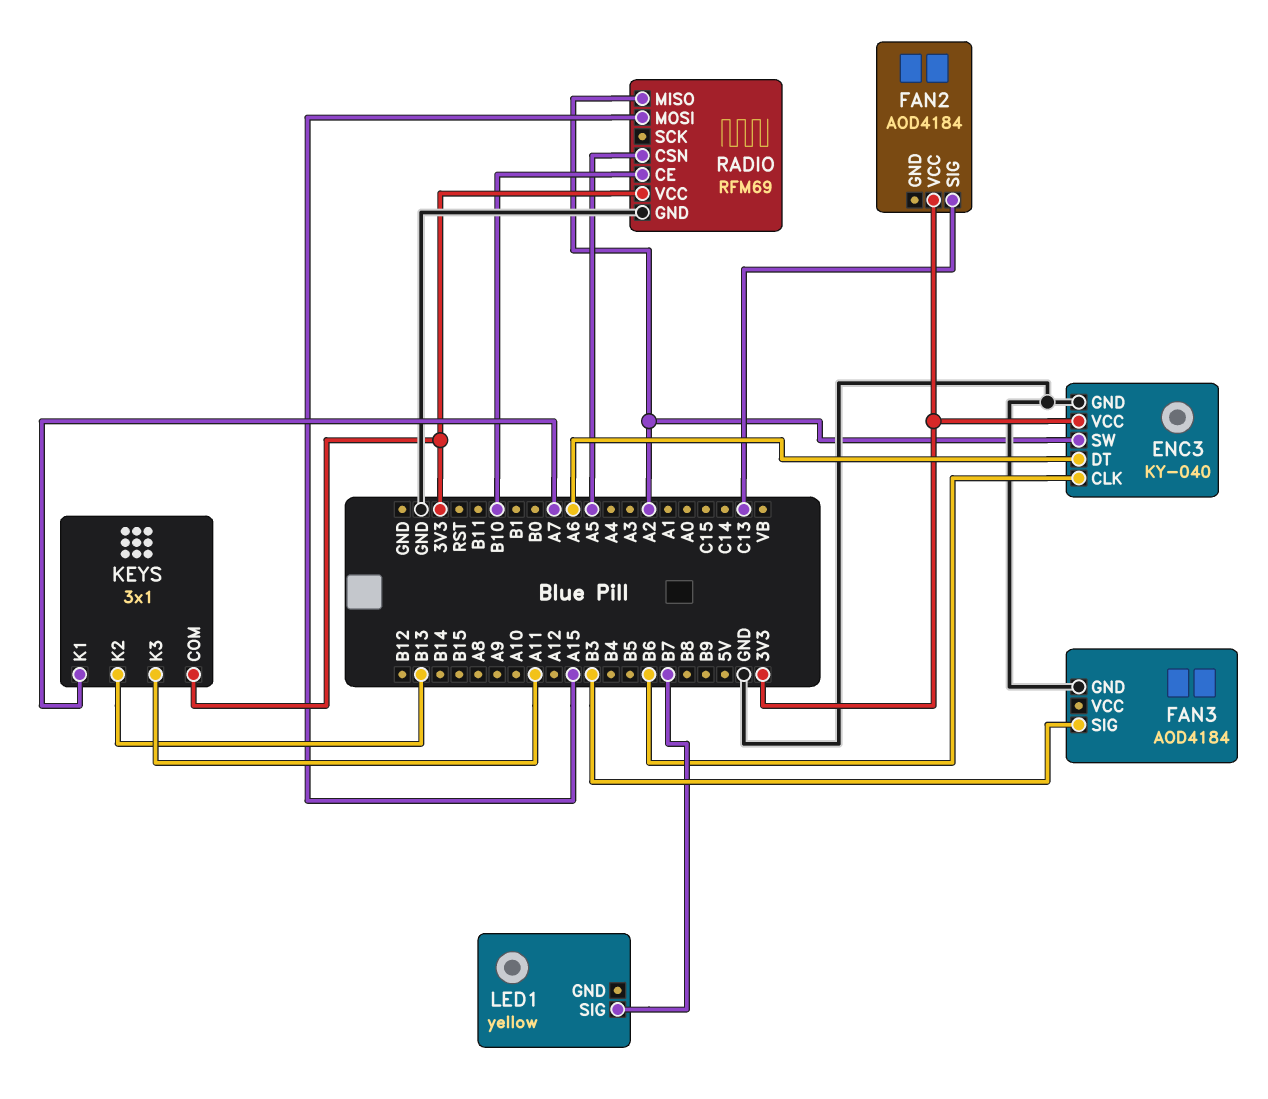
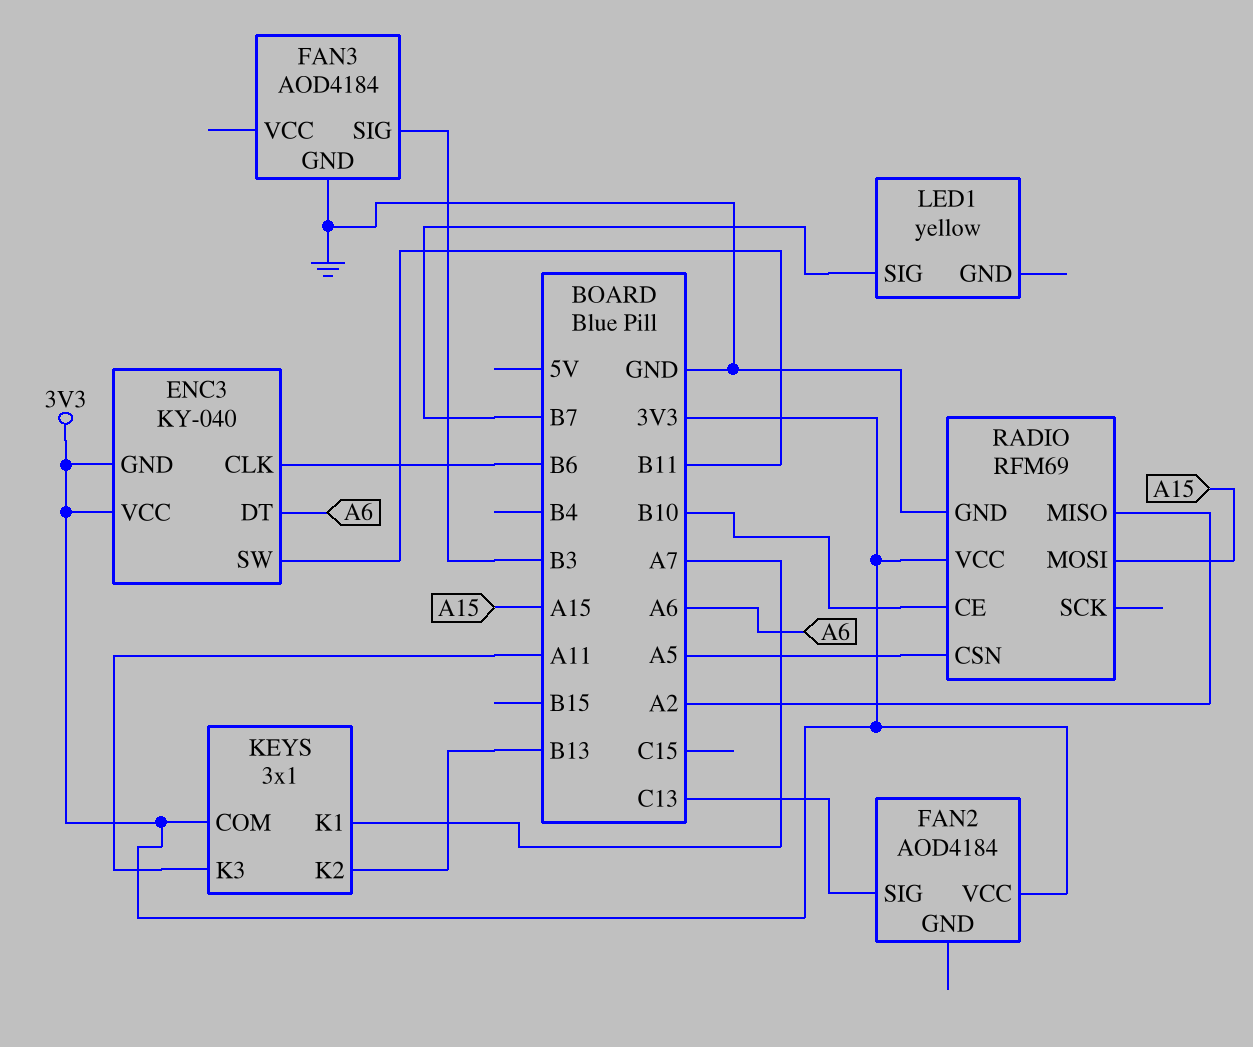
ENC3 pin GND: GND -> 3V3
ENC3 pin SW: A2 -> B11

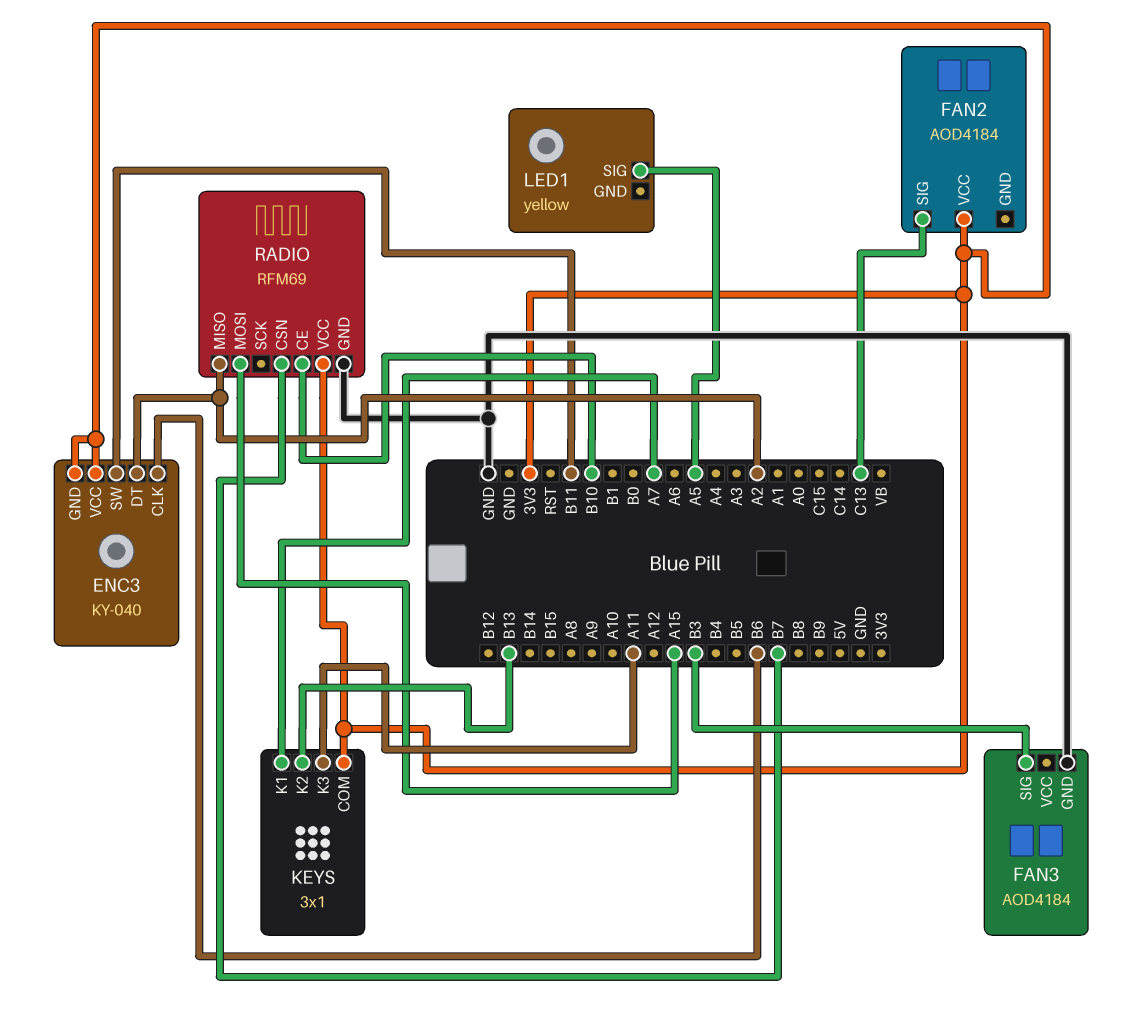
ENC3 pin DT: A6 -> A2
LED1 pin SIG: B7 -> A5
RADIO pin CSN: A5 -> B7

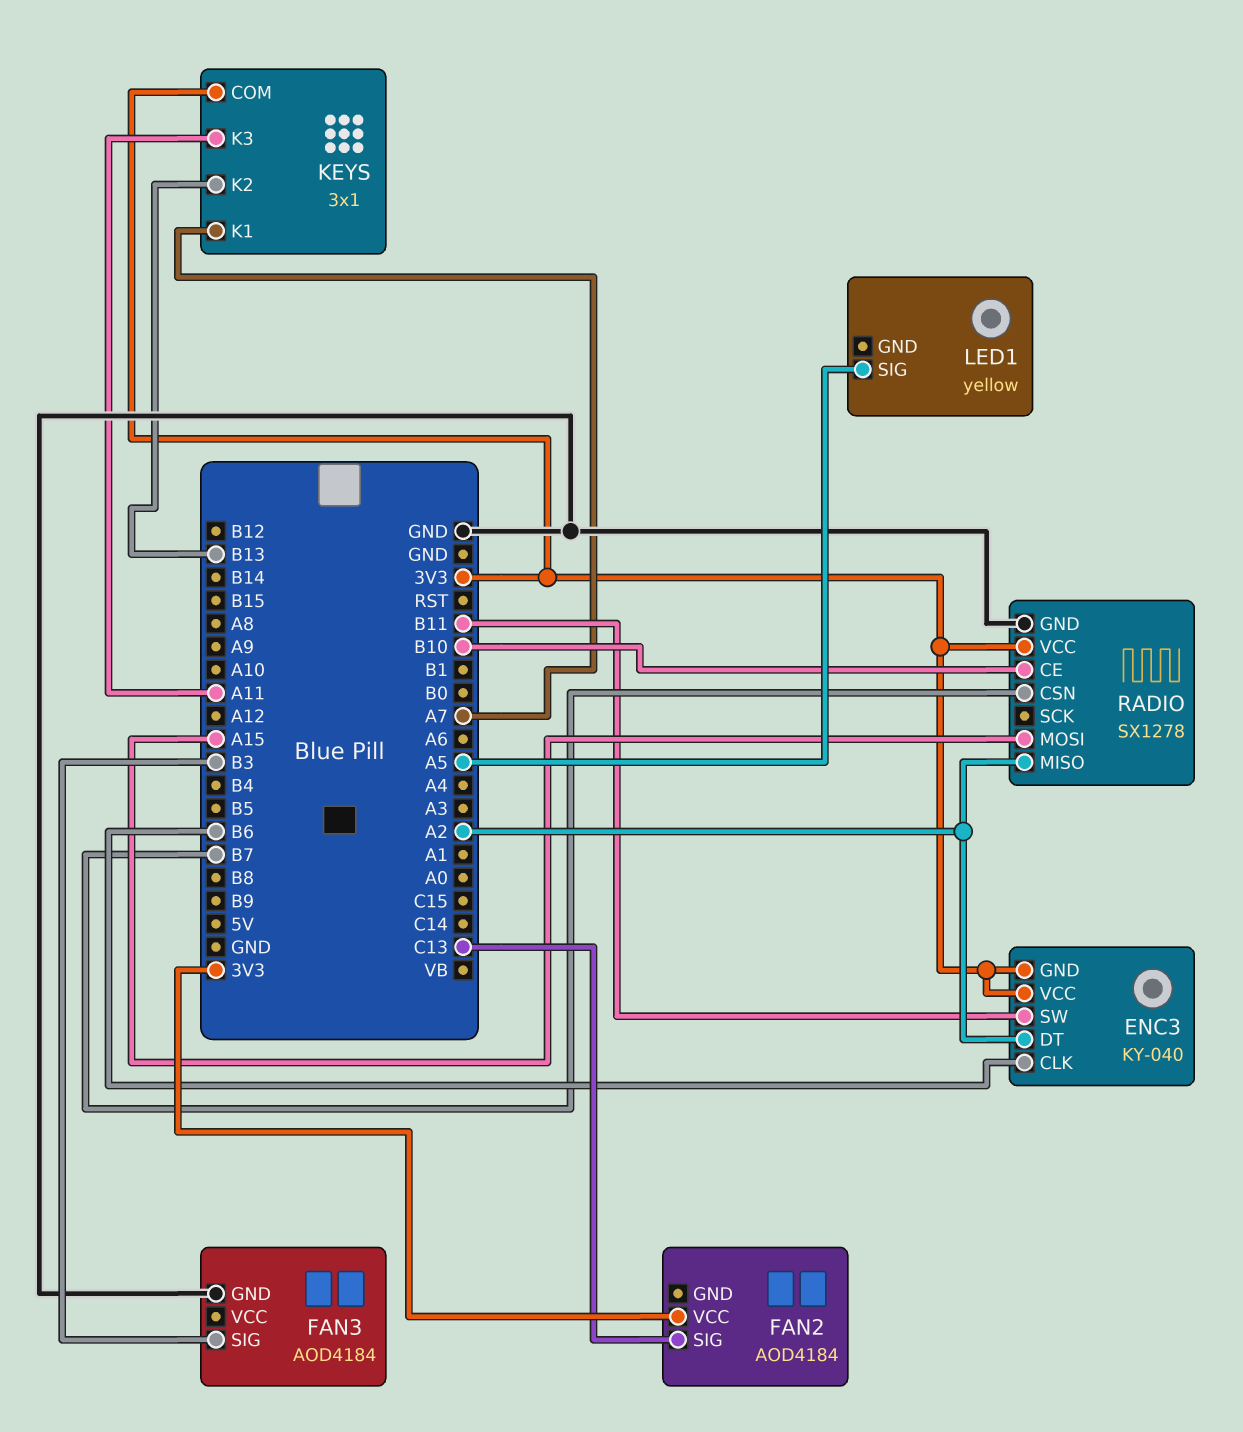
RADIO: RFM69 -> SX1278

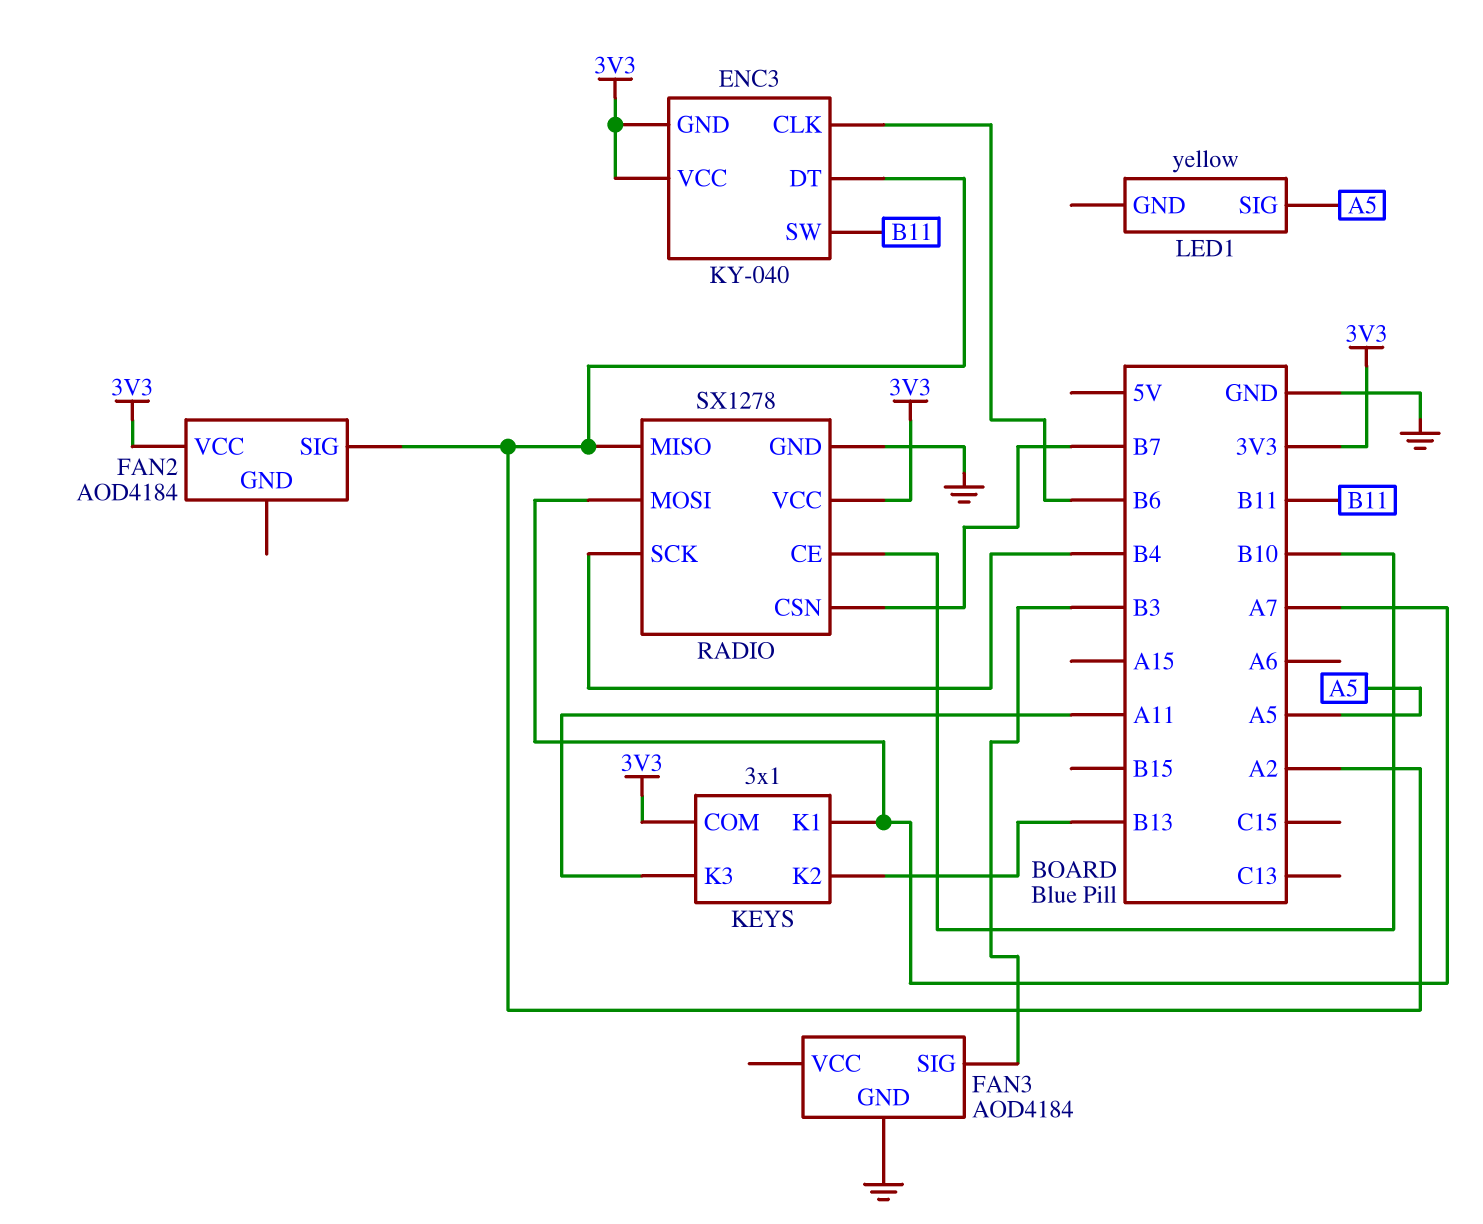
FAN2 pin SIG: C13 -> A2
RADIO pin MOSI: A15 -> A7
RADIO pin SCK: none -> B4

